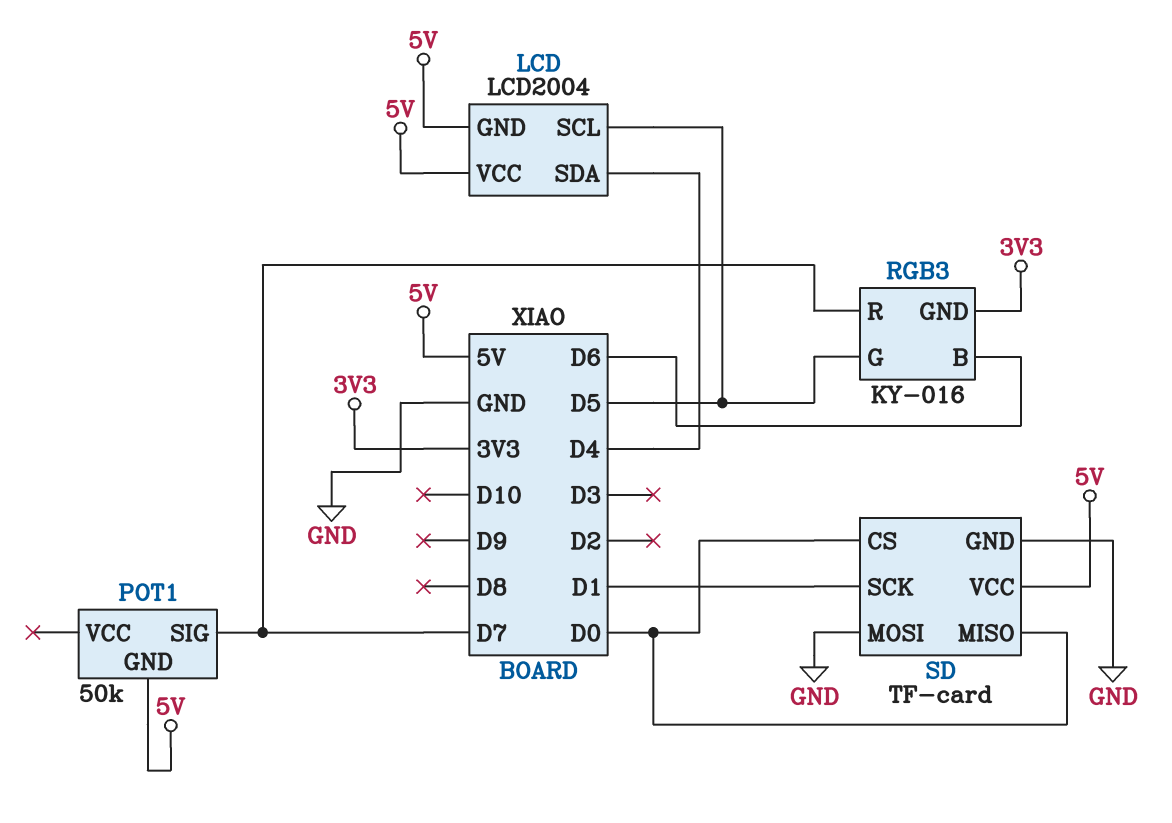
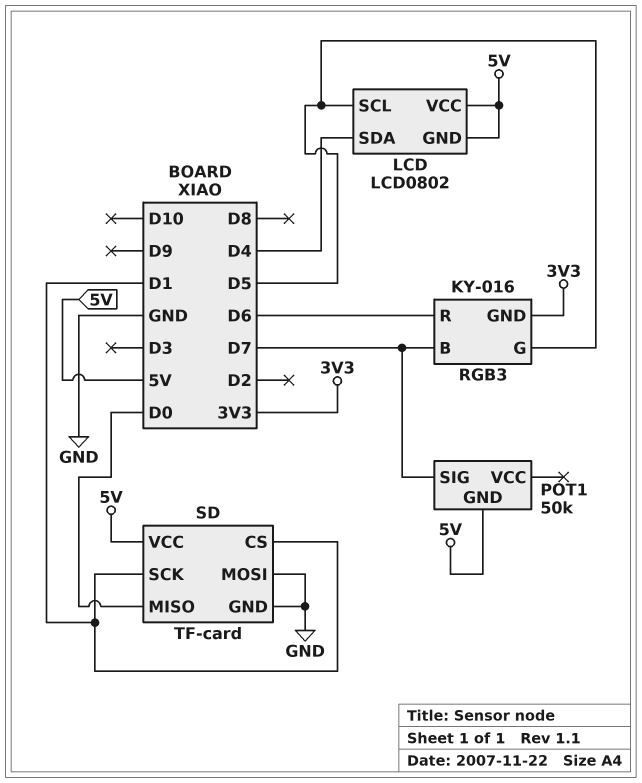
LCD: LCD2004 -> LCD0802
RGB3 pin B: D6 -> D7
RGB3 pin R: D7 -> D6
SD pin CS: D0 -> D1

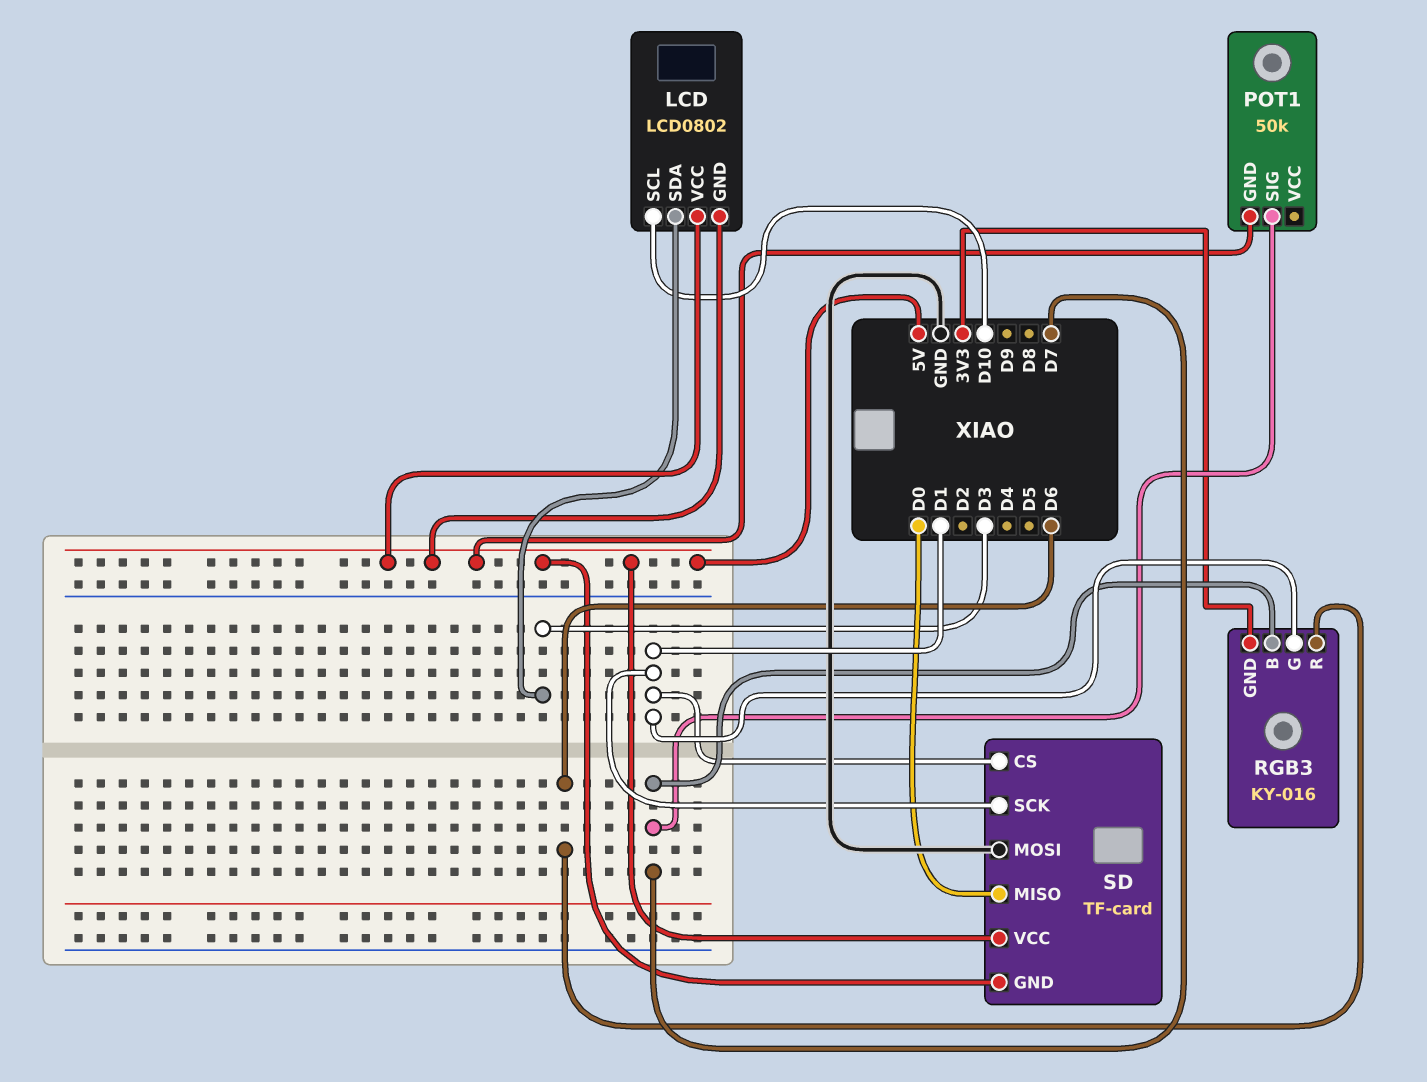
LCD pin SCL: D5 -> D10
LCD pin SDA: D4 -> D3
RGB3 pin G: D5 -> D1
SD pin GND: GND -> 5V

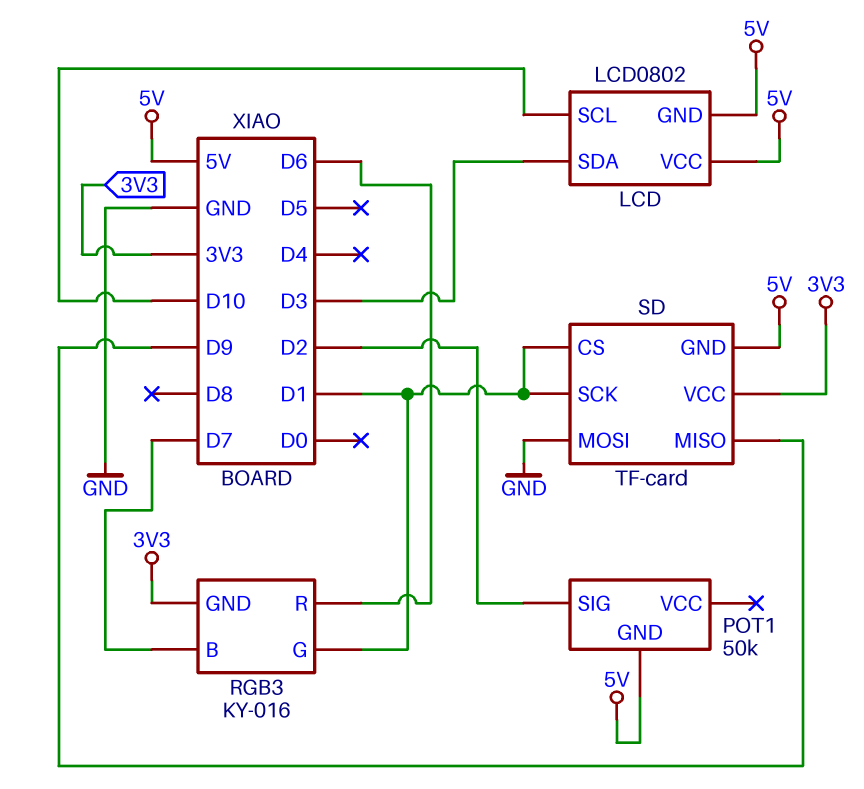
POT1 pin SIG: D7 -> D2
SD pin MISO: D0 -> D9
SD pin VCC: 5V -> 3V3

